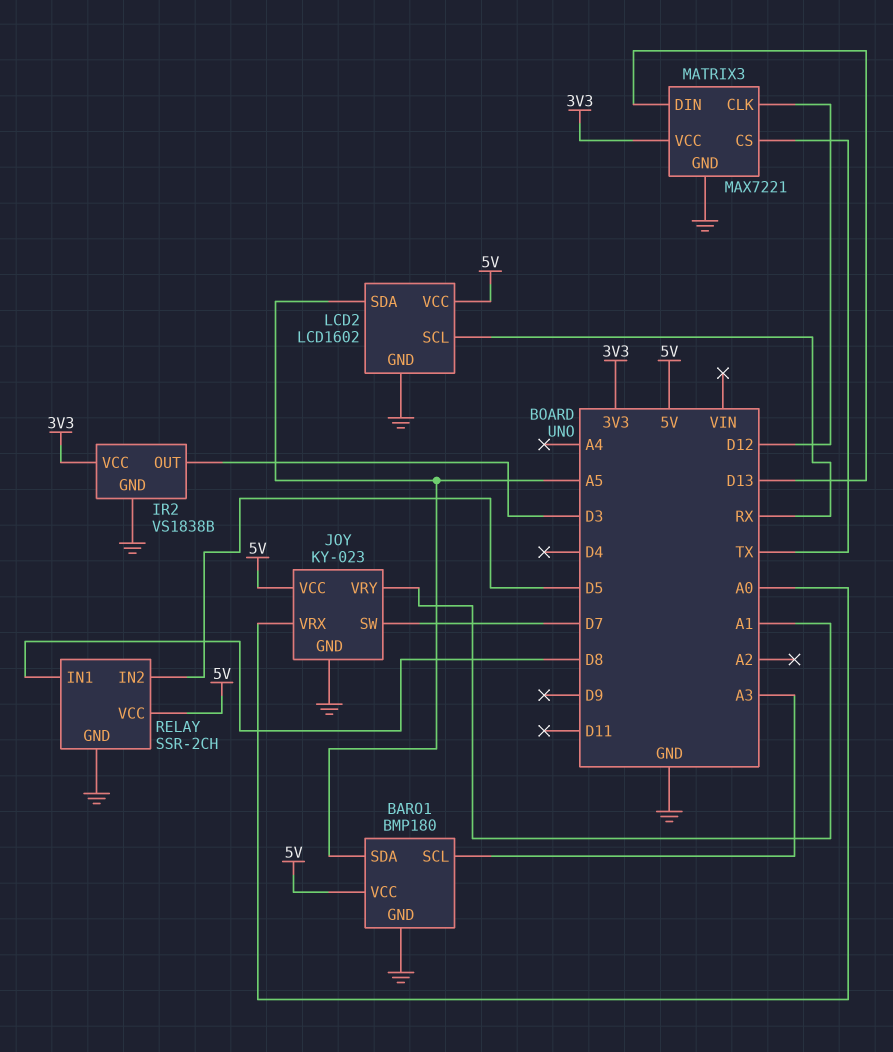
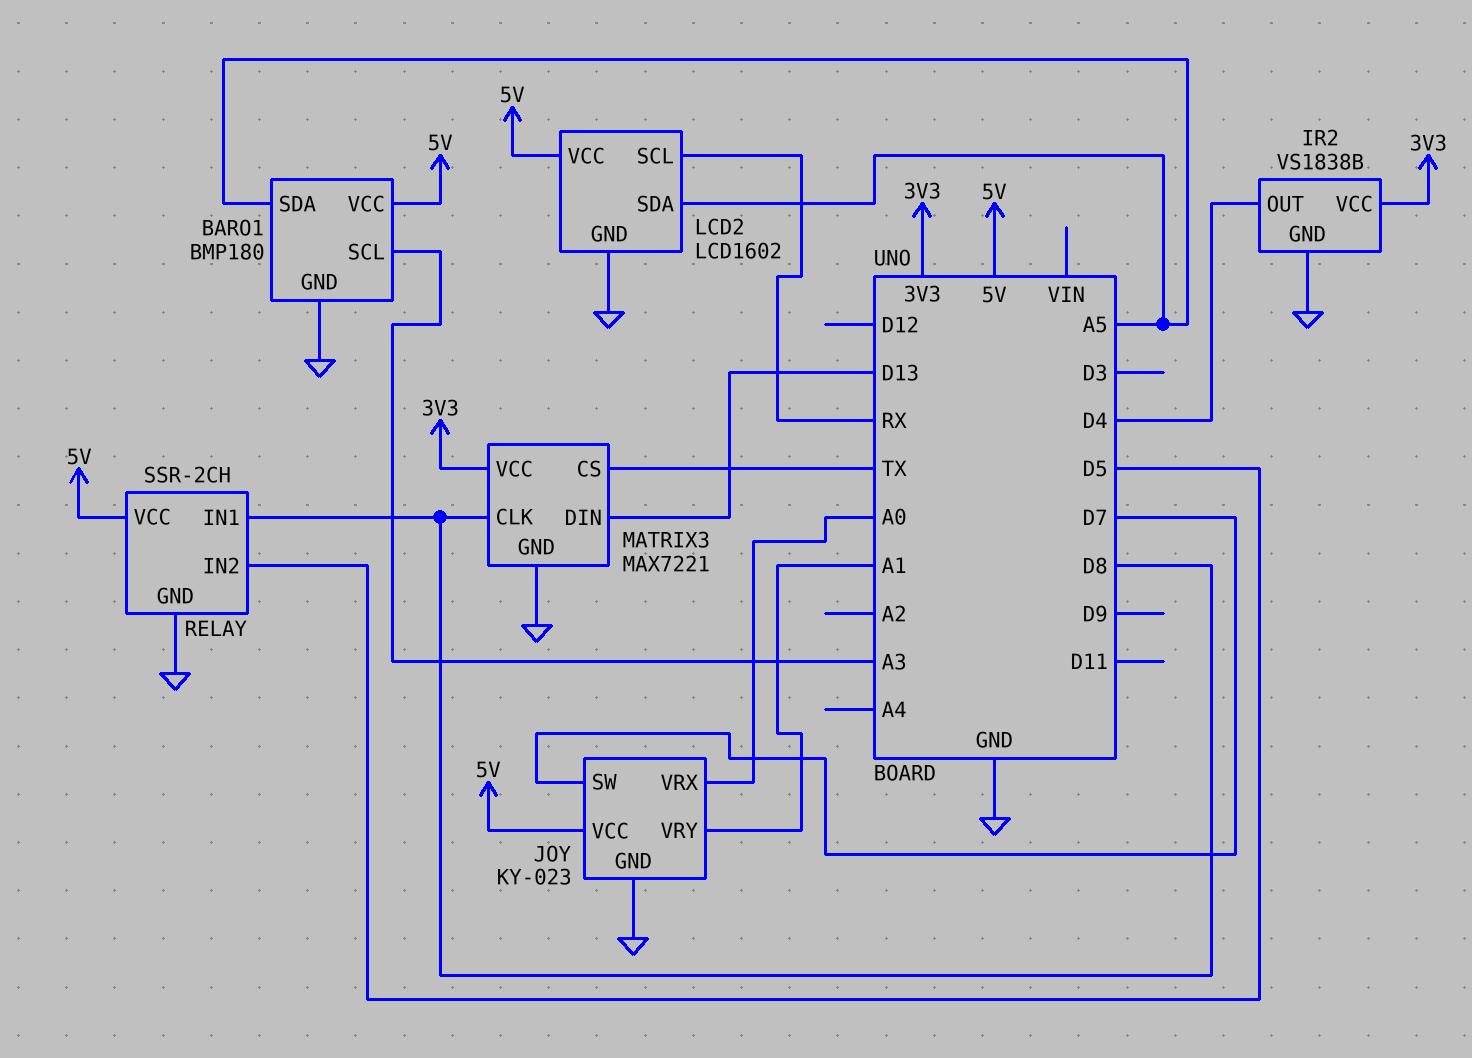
IR2 pin OUT: D3 -> D4
MATRIX3 pin CLK: D12 -> D8

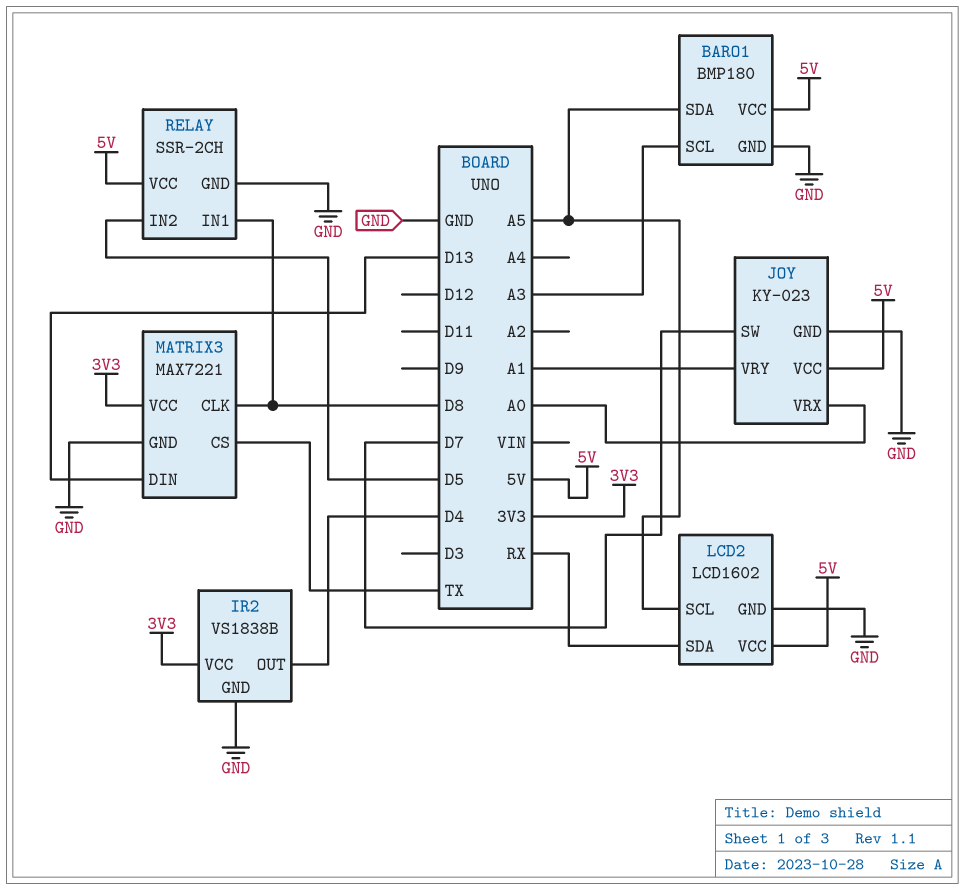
LCD2 pin SCL: RX -> A5
LCD2 pin SDA: A5 -> RX

